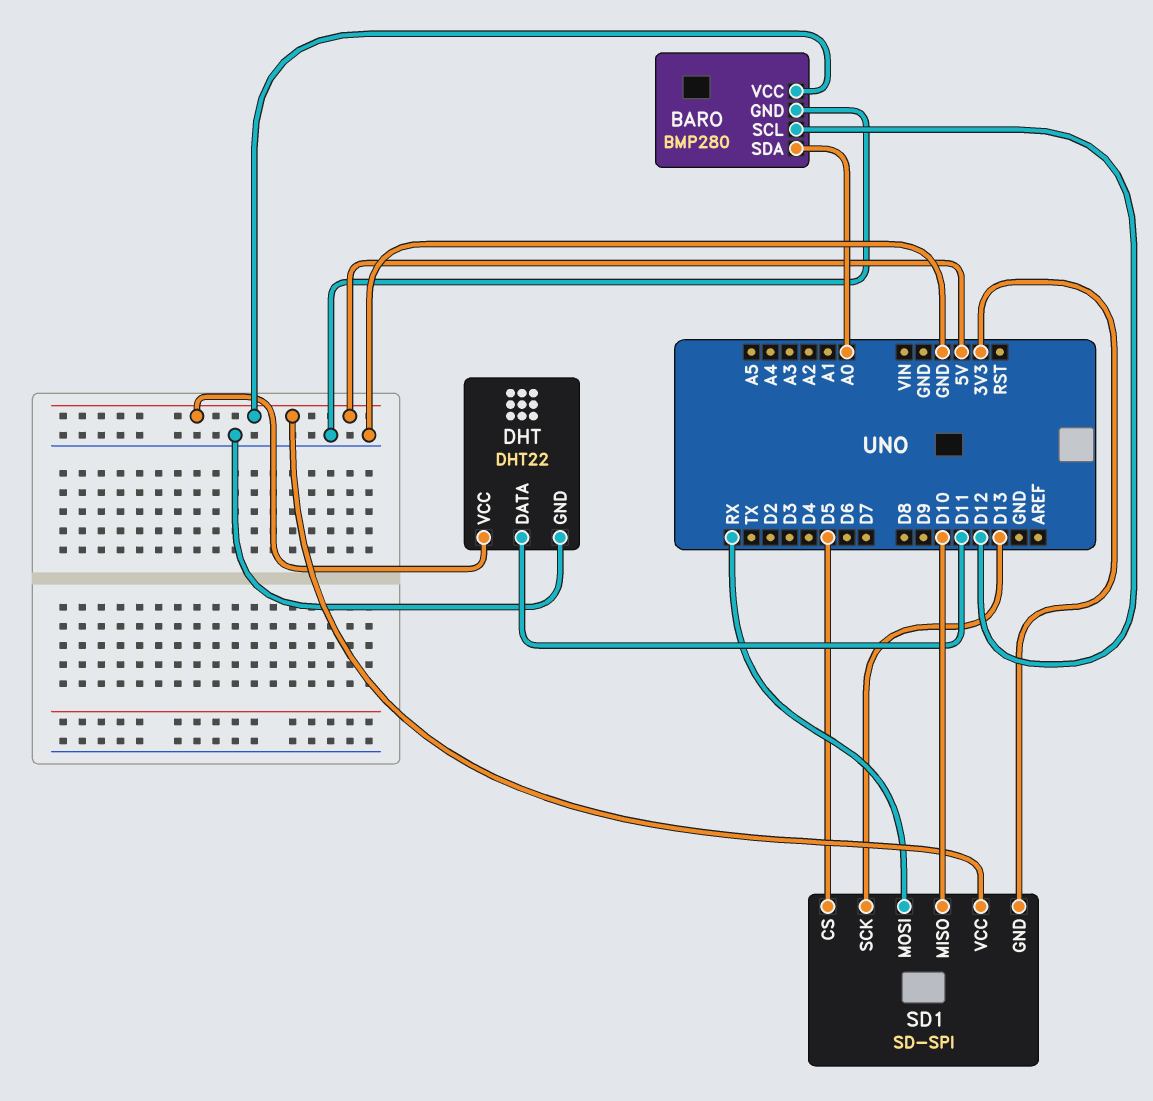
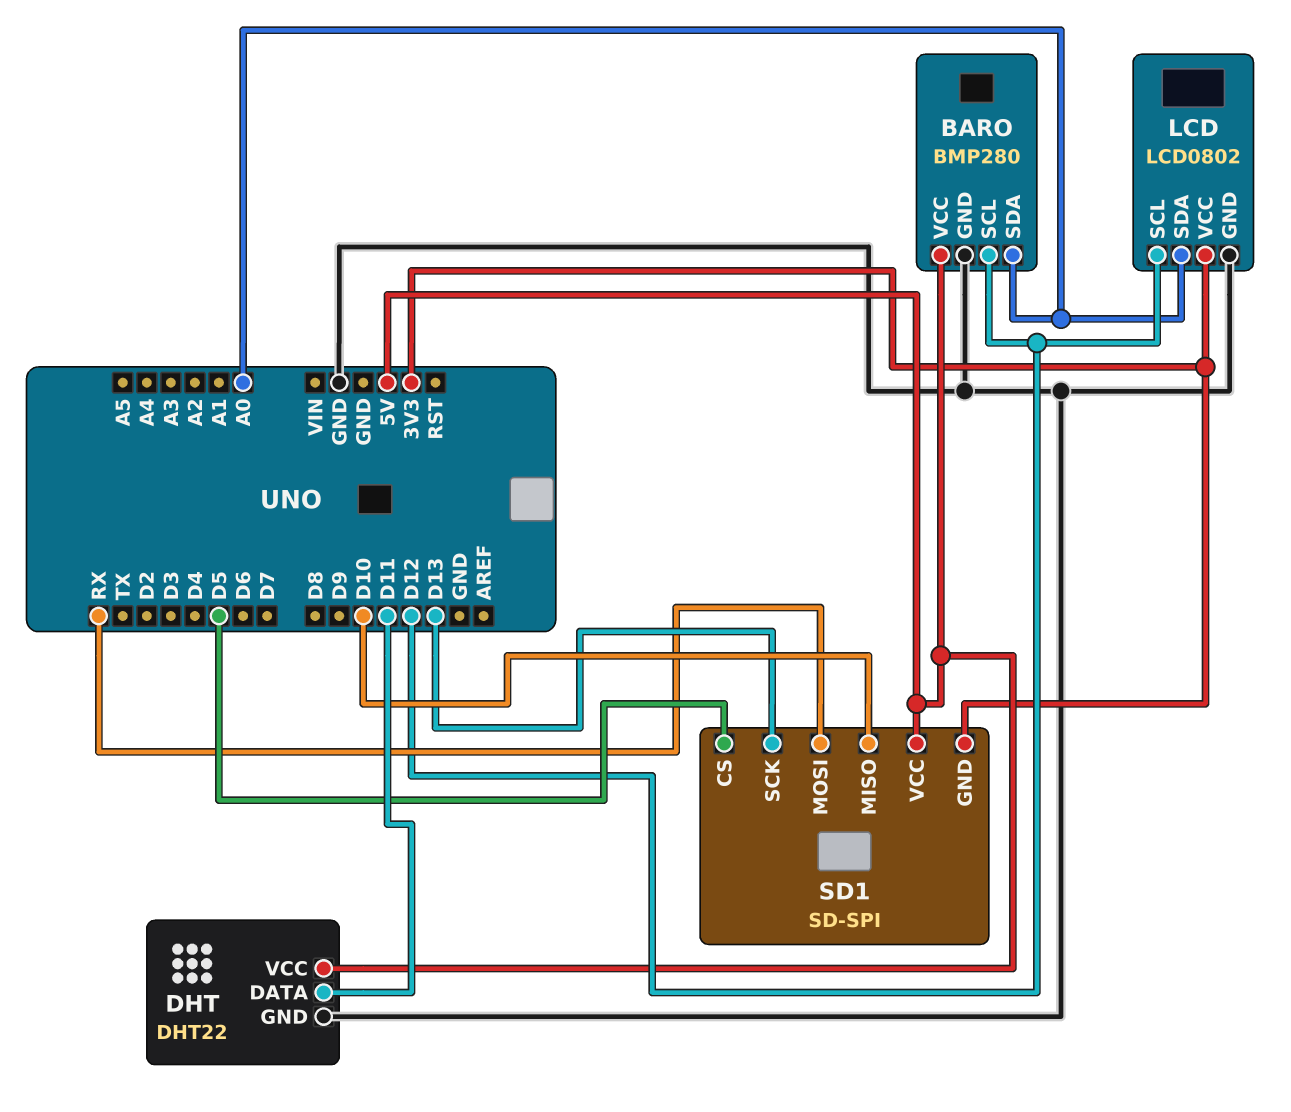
LCD: none -> LCD0802
LCD pin GND: none -> GND
LCD pin SCL: none -> D12
LCD pin SDA: none -> A0
LCD pin VCC: none -> 3V3

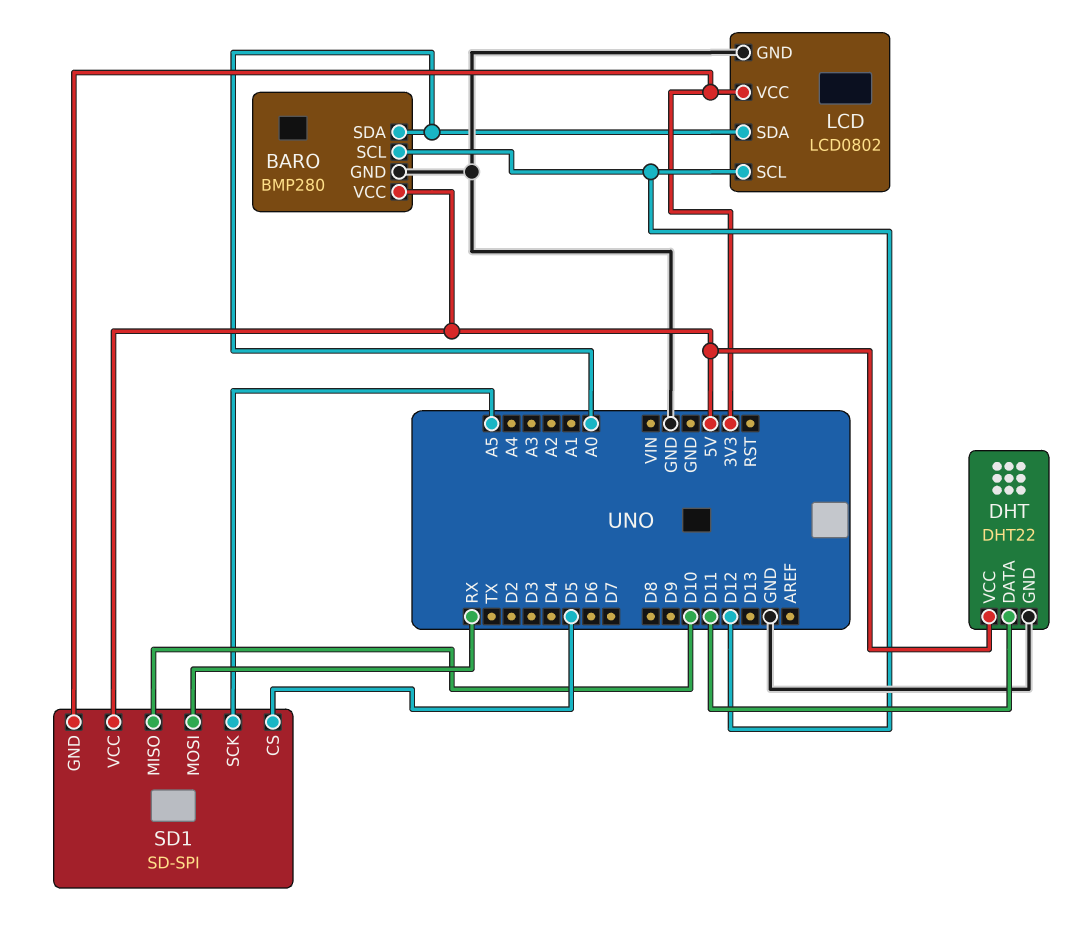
SD1 pin SCK: D13 -> A5

